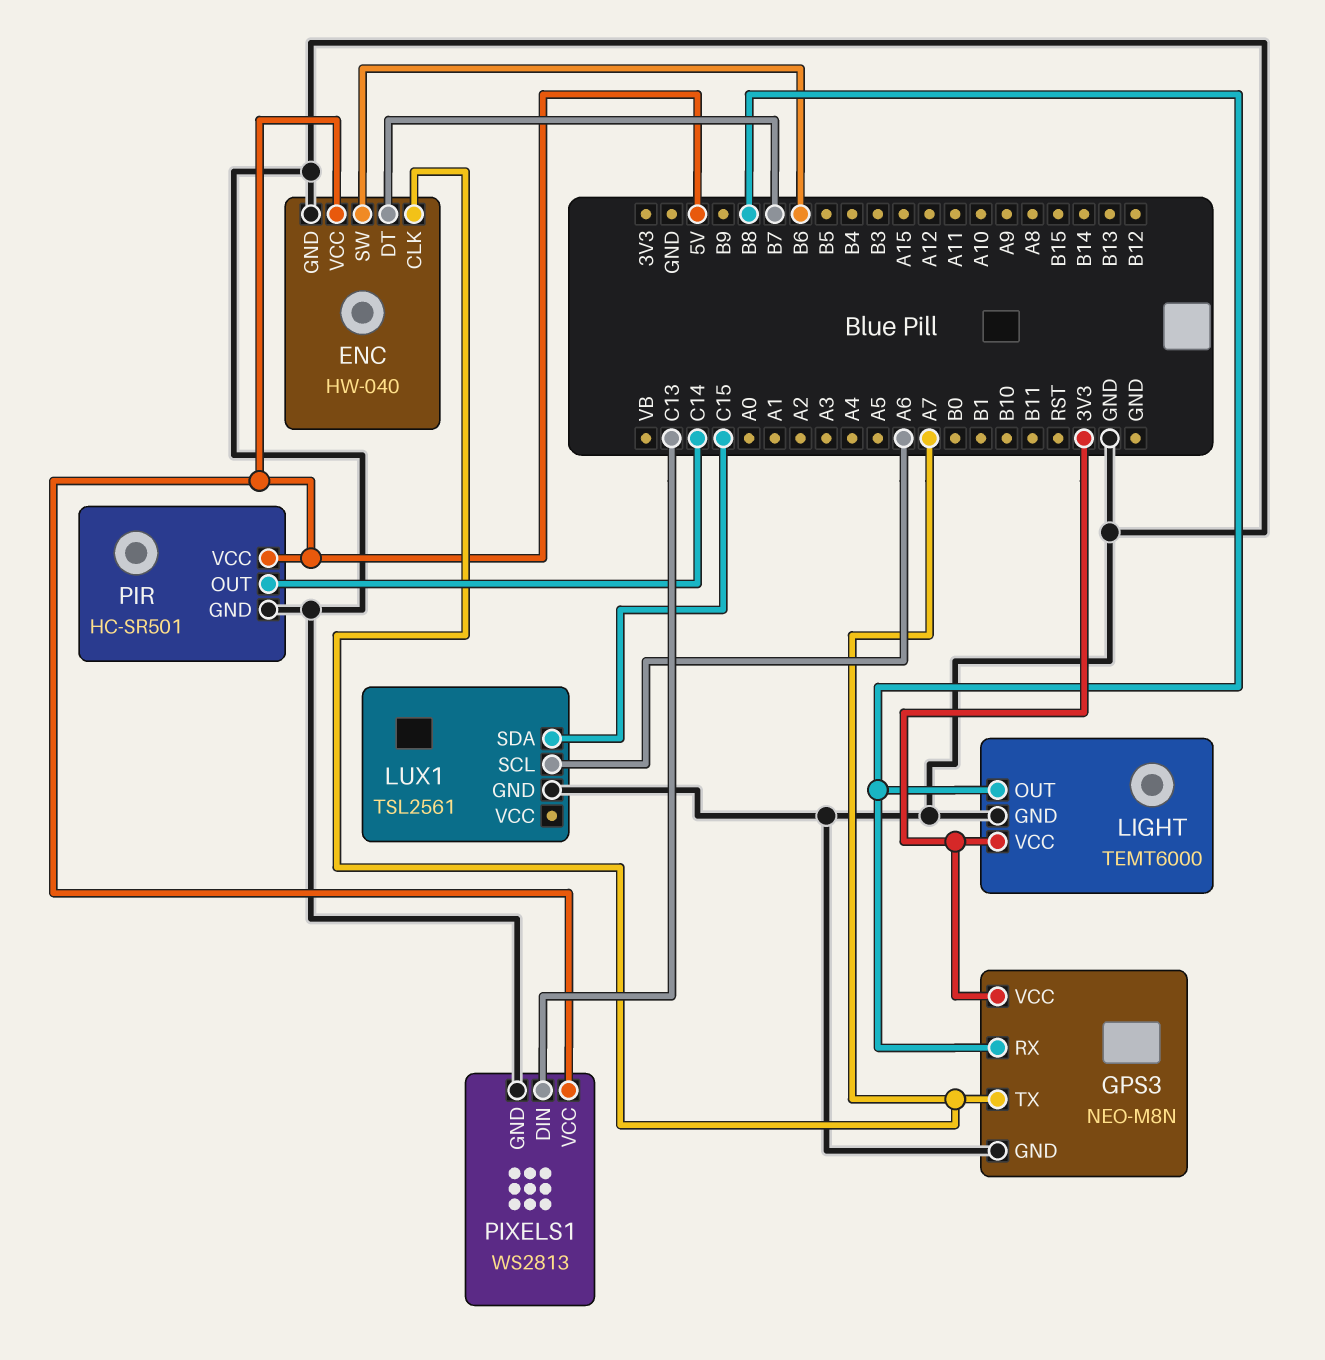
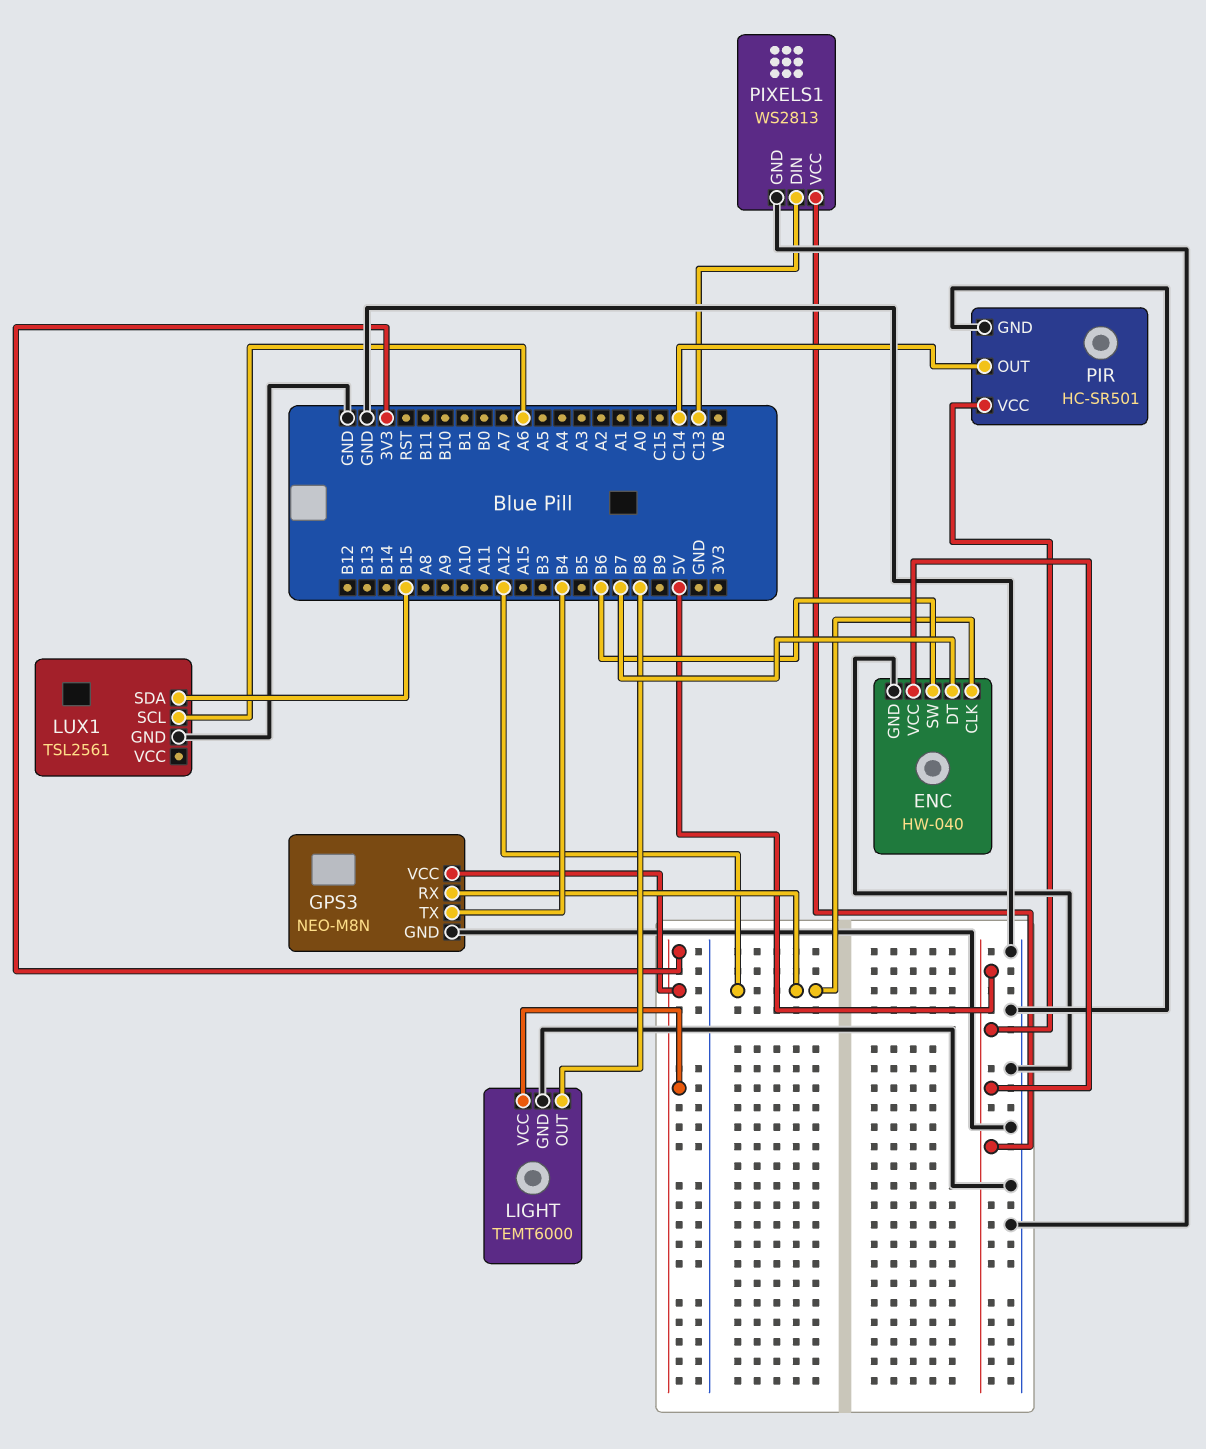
ENC pin CLK: A7 -> A12
GPS3 pin RX: B8 -> A12
GPS3 pin TX: A7 -> B4
LUX1 pin SDA: C15 -> B15

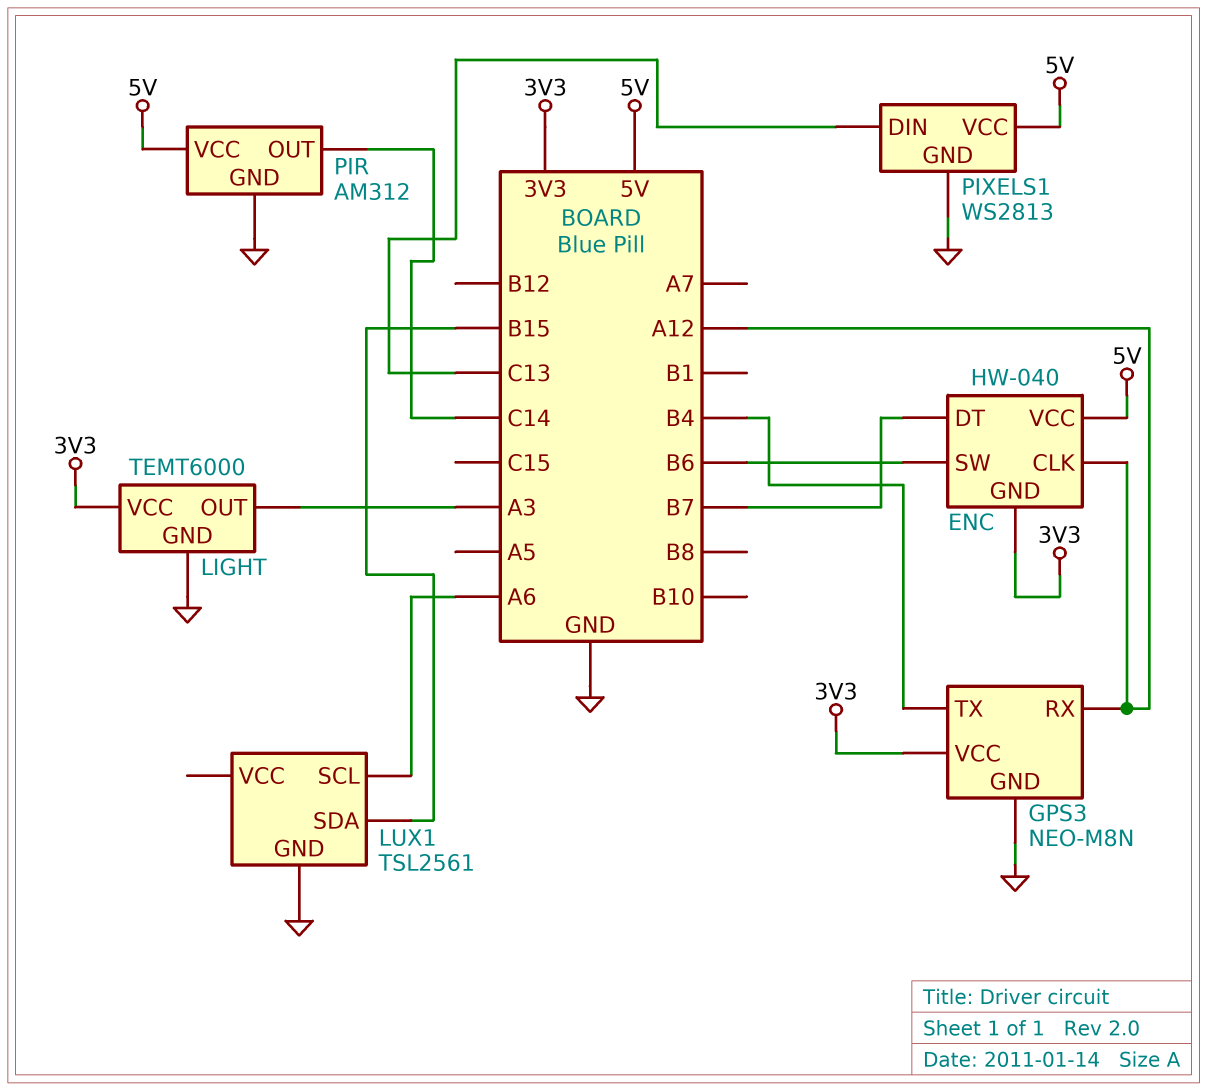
ENC pin GND: GND -> 3V3
LIGHT pin OUT: B8 -> A3
PIR: HC-SR501 -> AM312

